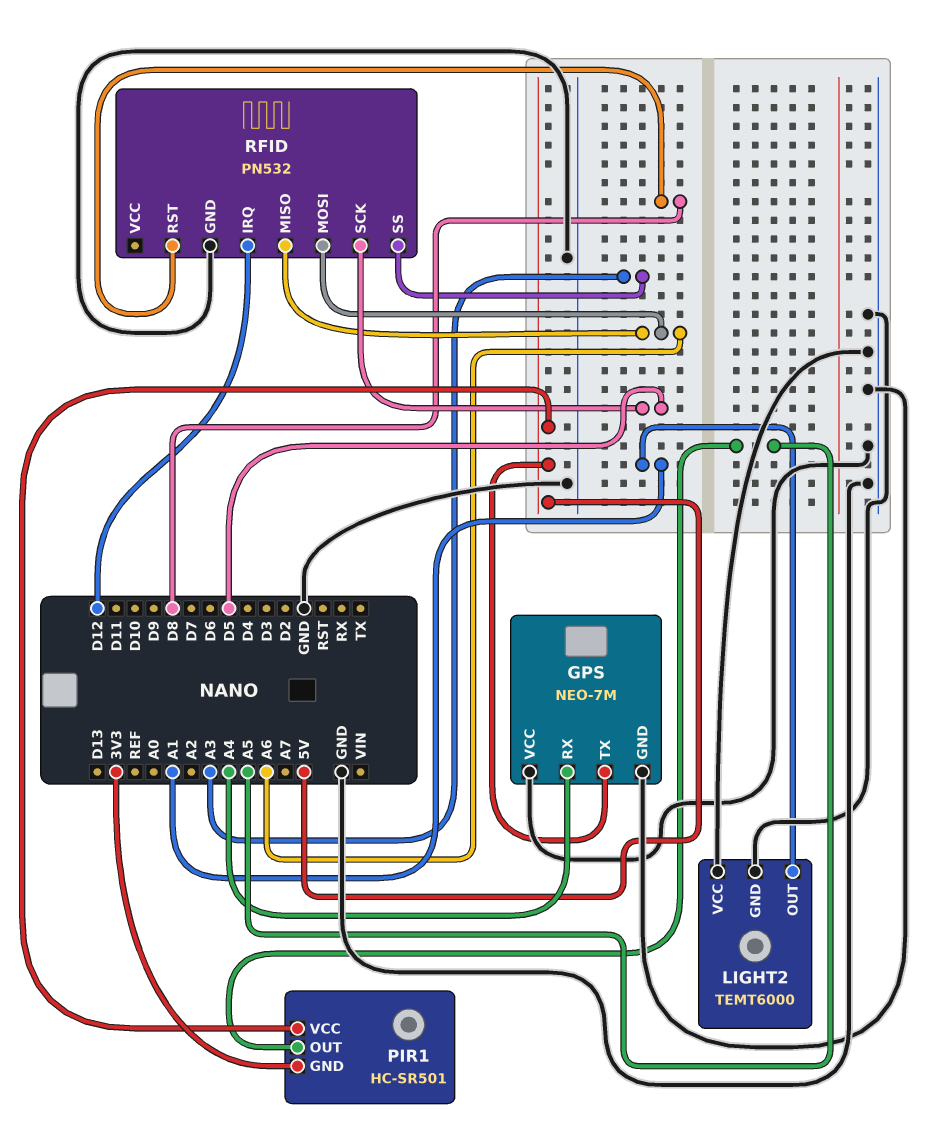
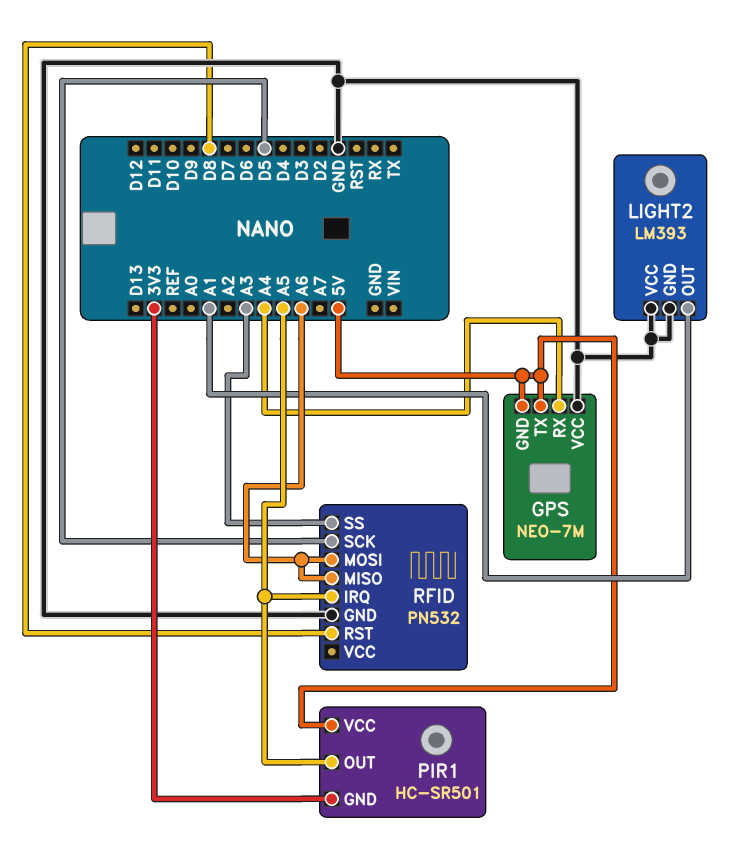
GPS pin GND: GND -> 5V
LIGHT2: TEMT6000 -> LM393
RFID pin IRQ: D12 -> A5

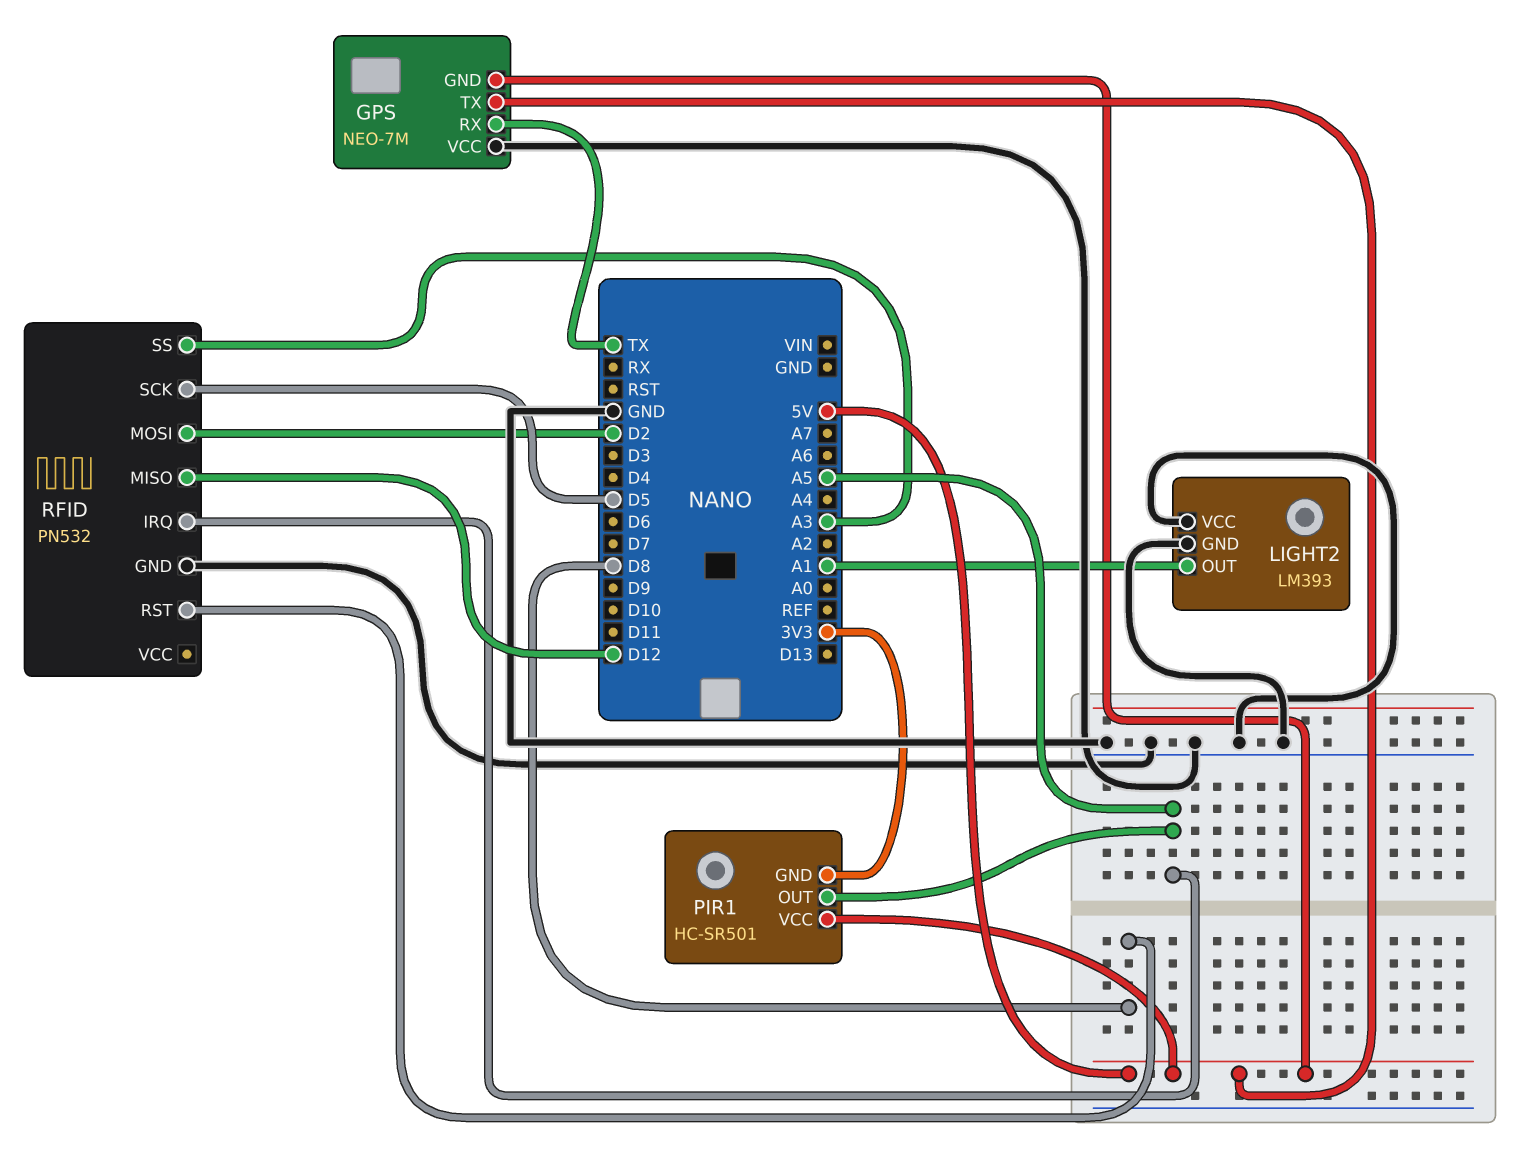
GPS pin RX: A4 -> TX
RFID pin MISO: A6 -> D12
RFID pin MOSI: A6 -> D2

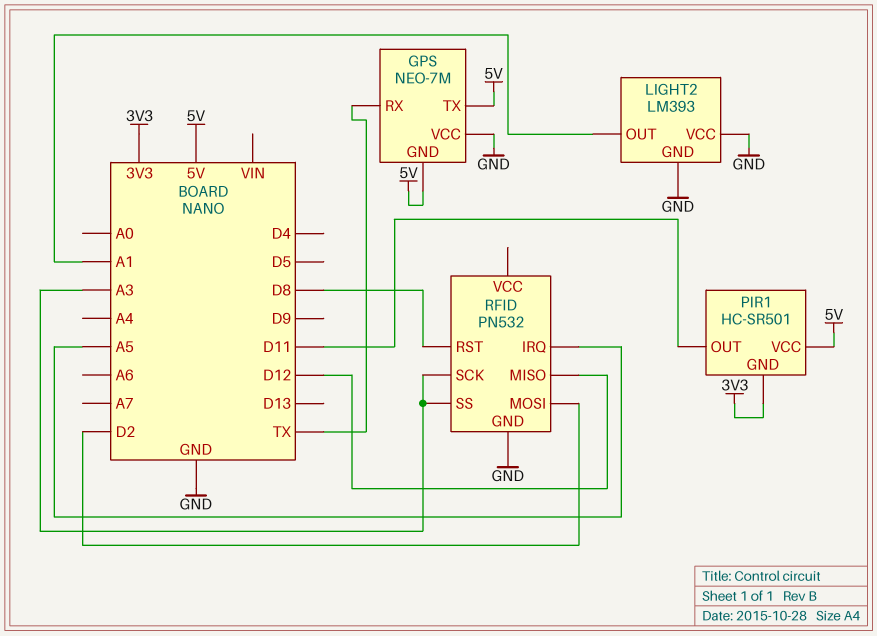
PIR1 pin OUT: A5 -> D11
RFID pin SCK: D5 -> A3

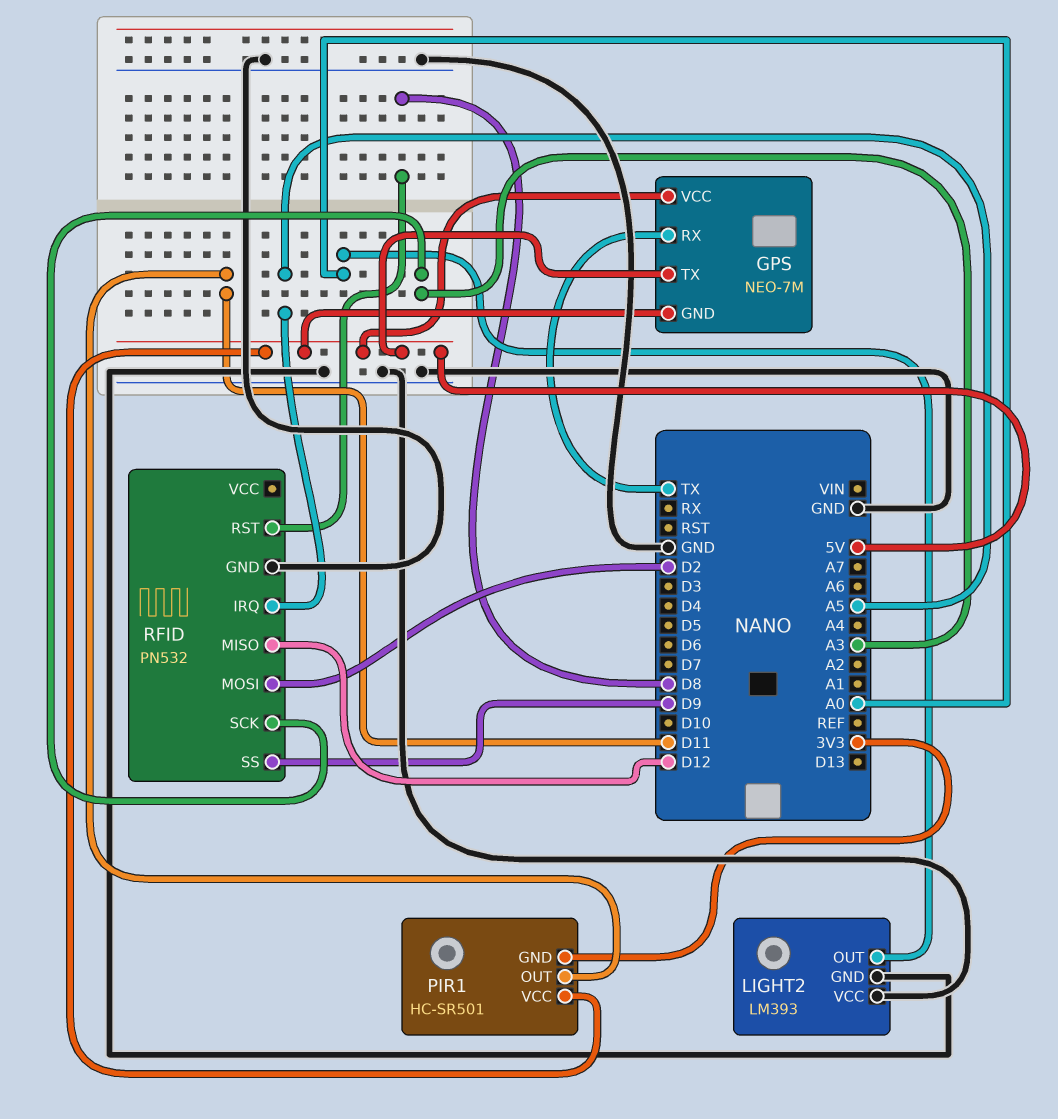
GPS pin VCC: GND -> 5V
LIGHT2 pin OUT: A1 -> A0
RFID pin SS: A3 -> D9

